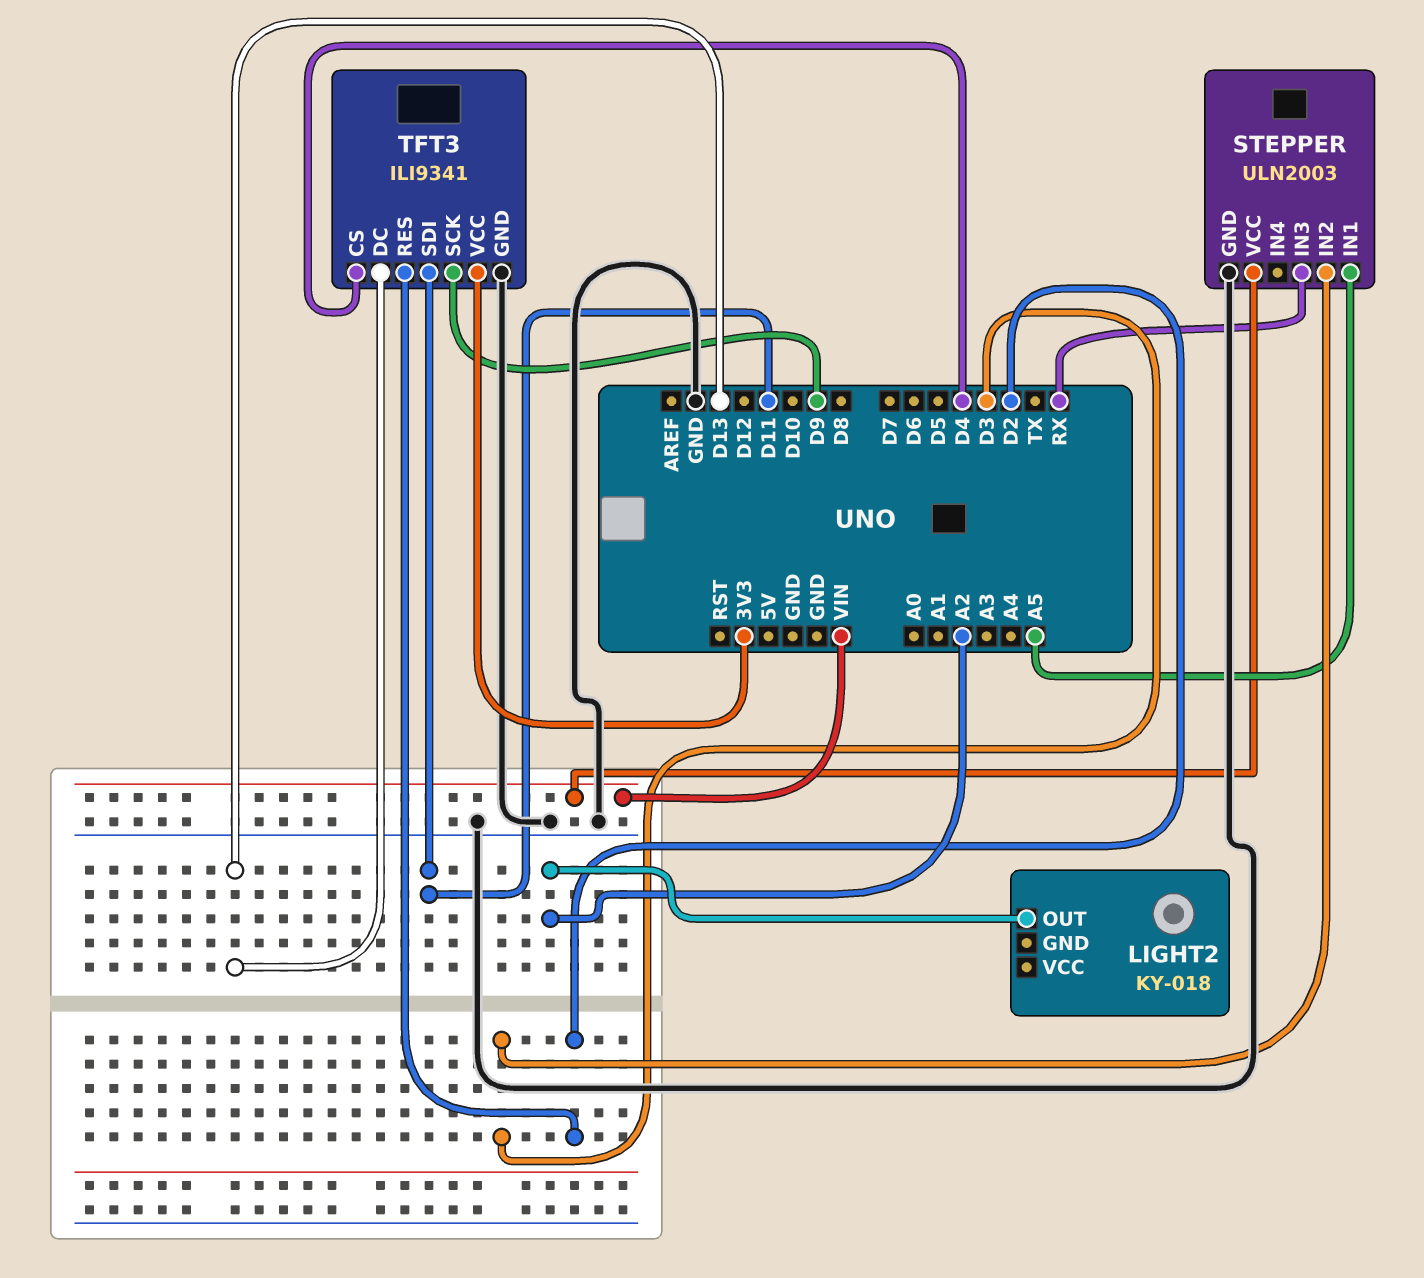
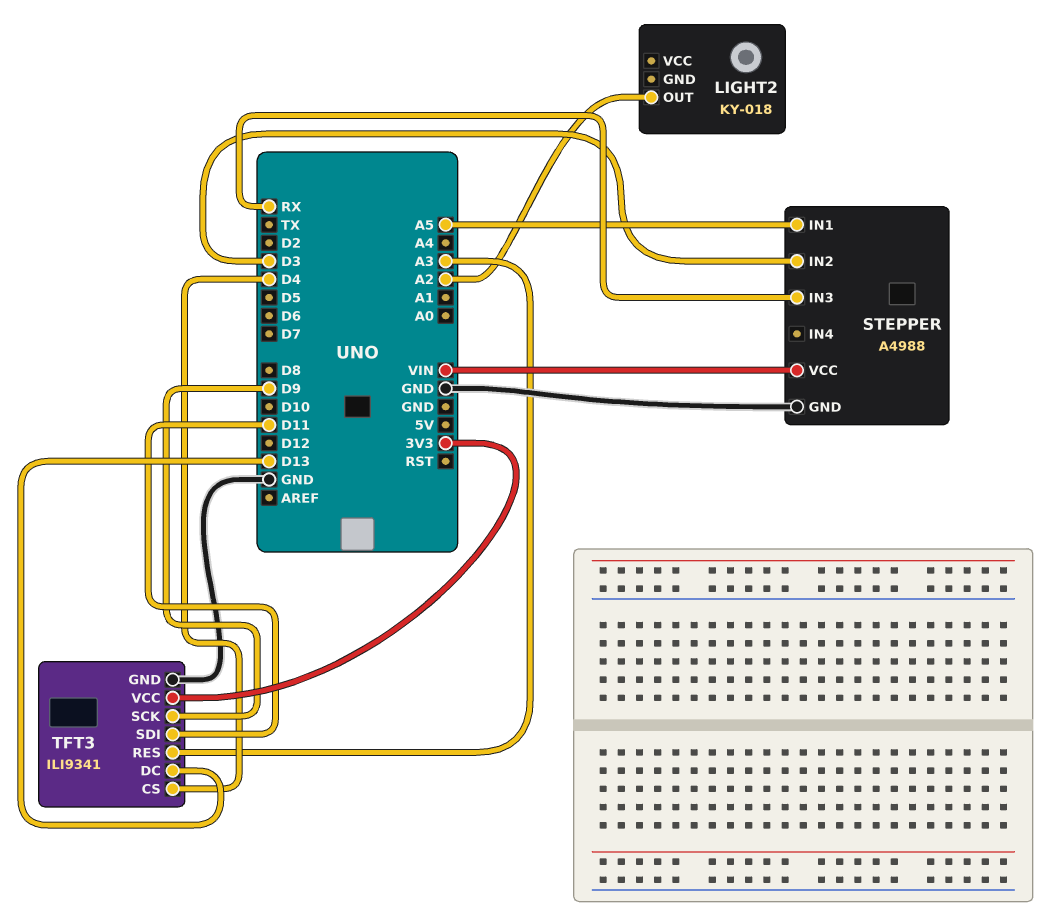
STEPPER: ULN2003 -> A4988
TFT3 pin RES: D2 -> A3

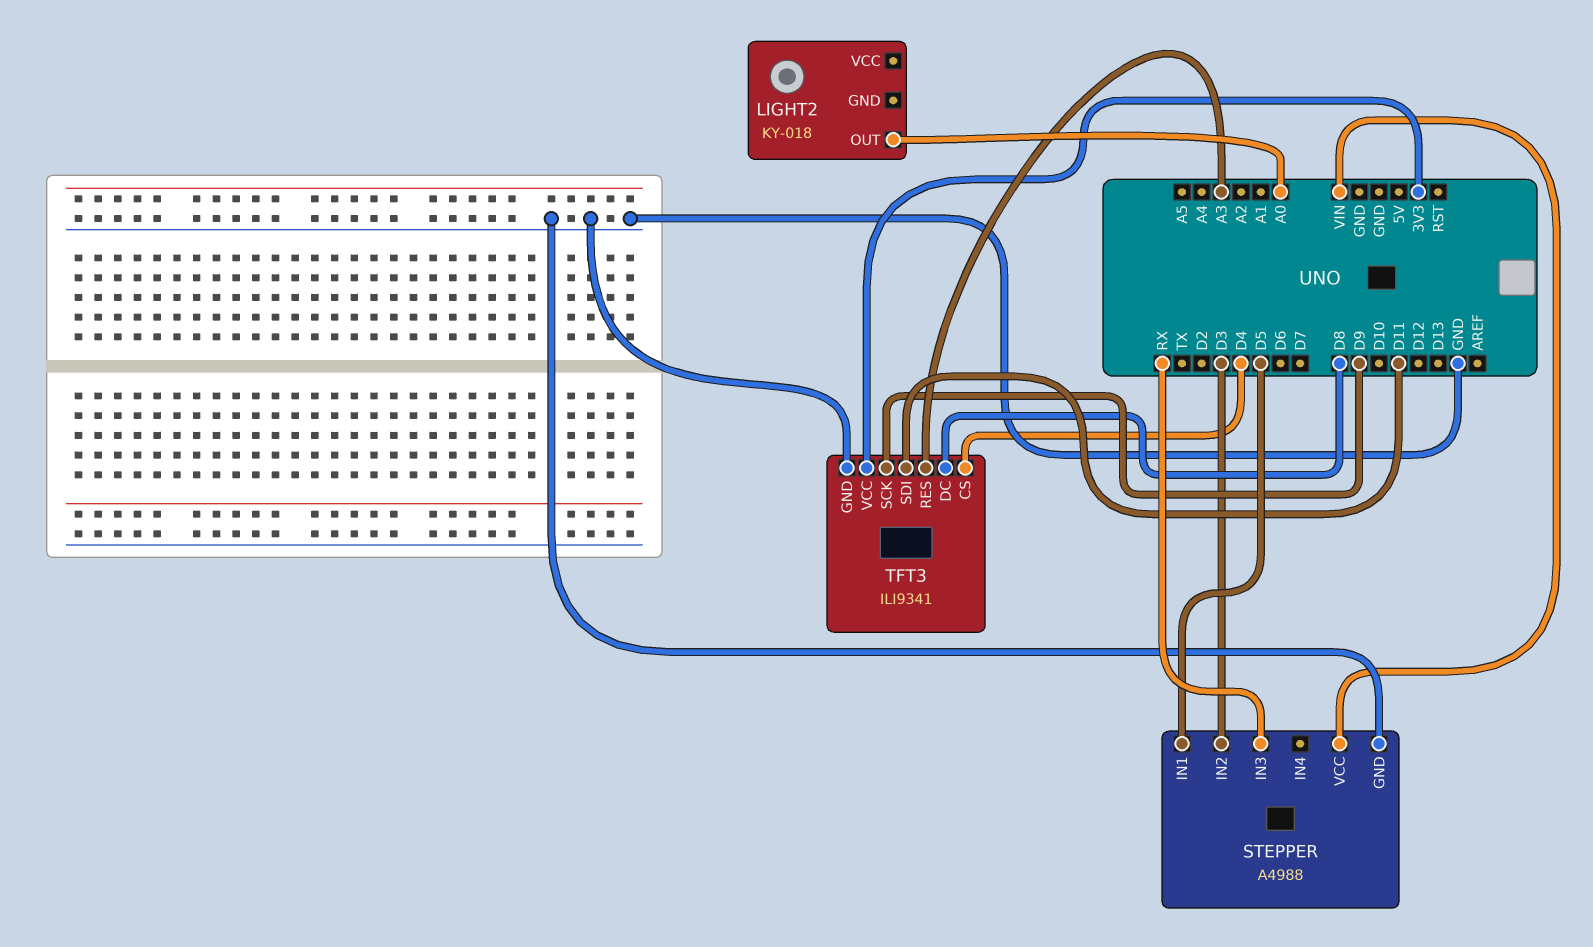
LIGHT2 pin OUT: A2 -> A0
STEPPER pin IN1: A5 -> D5
TFT3 pin DC: D13 -> D8

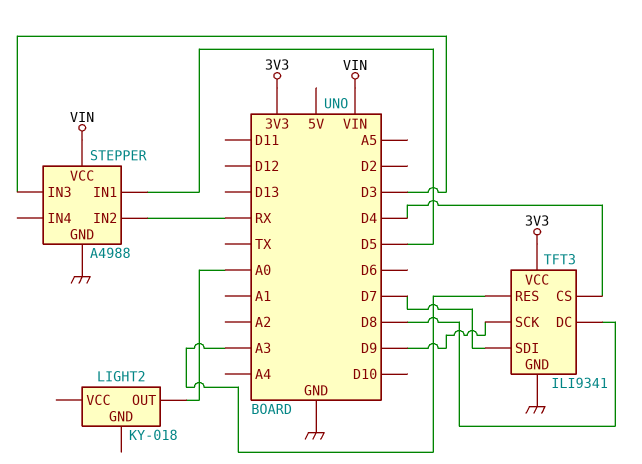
STEPPER pin IN2: D3 -> RX
STEPPER pin IN3: RX -> D3
TFT3 pin SDI: D11 -> D7

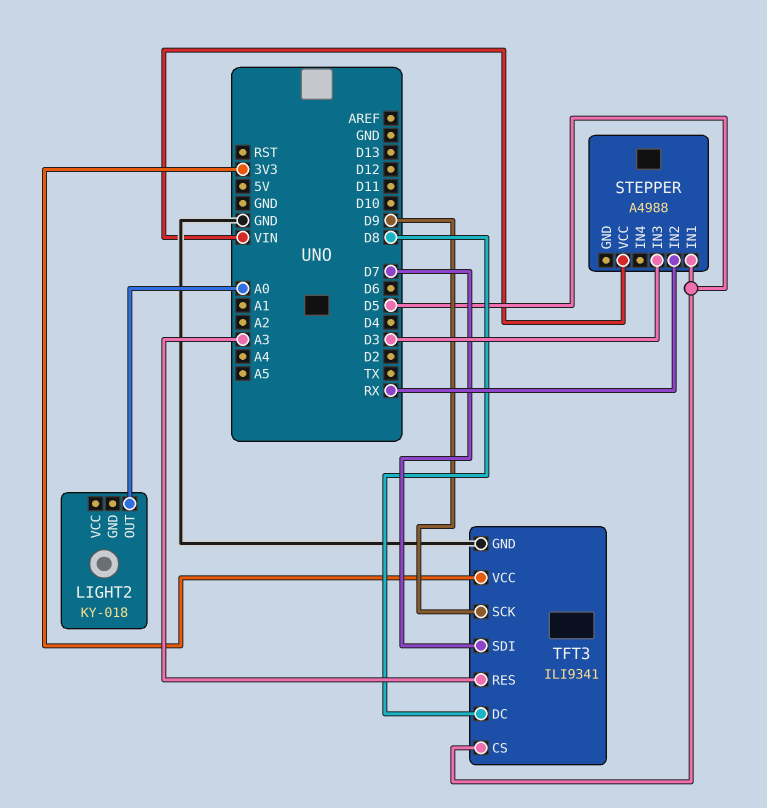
STEPPER pin GND: GND -> none
TFT3 pin CS: D4 -> D5

